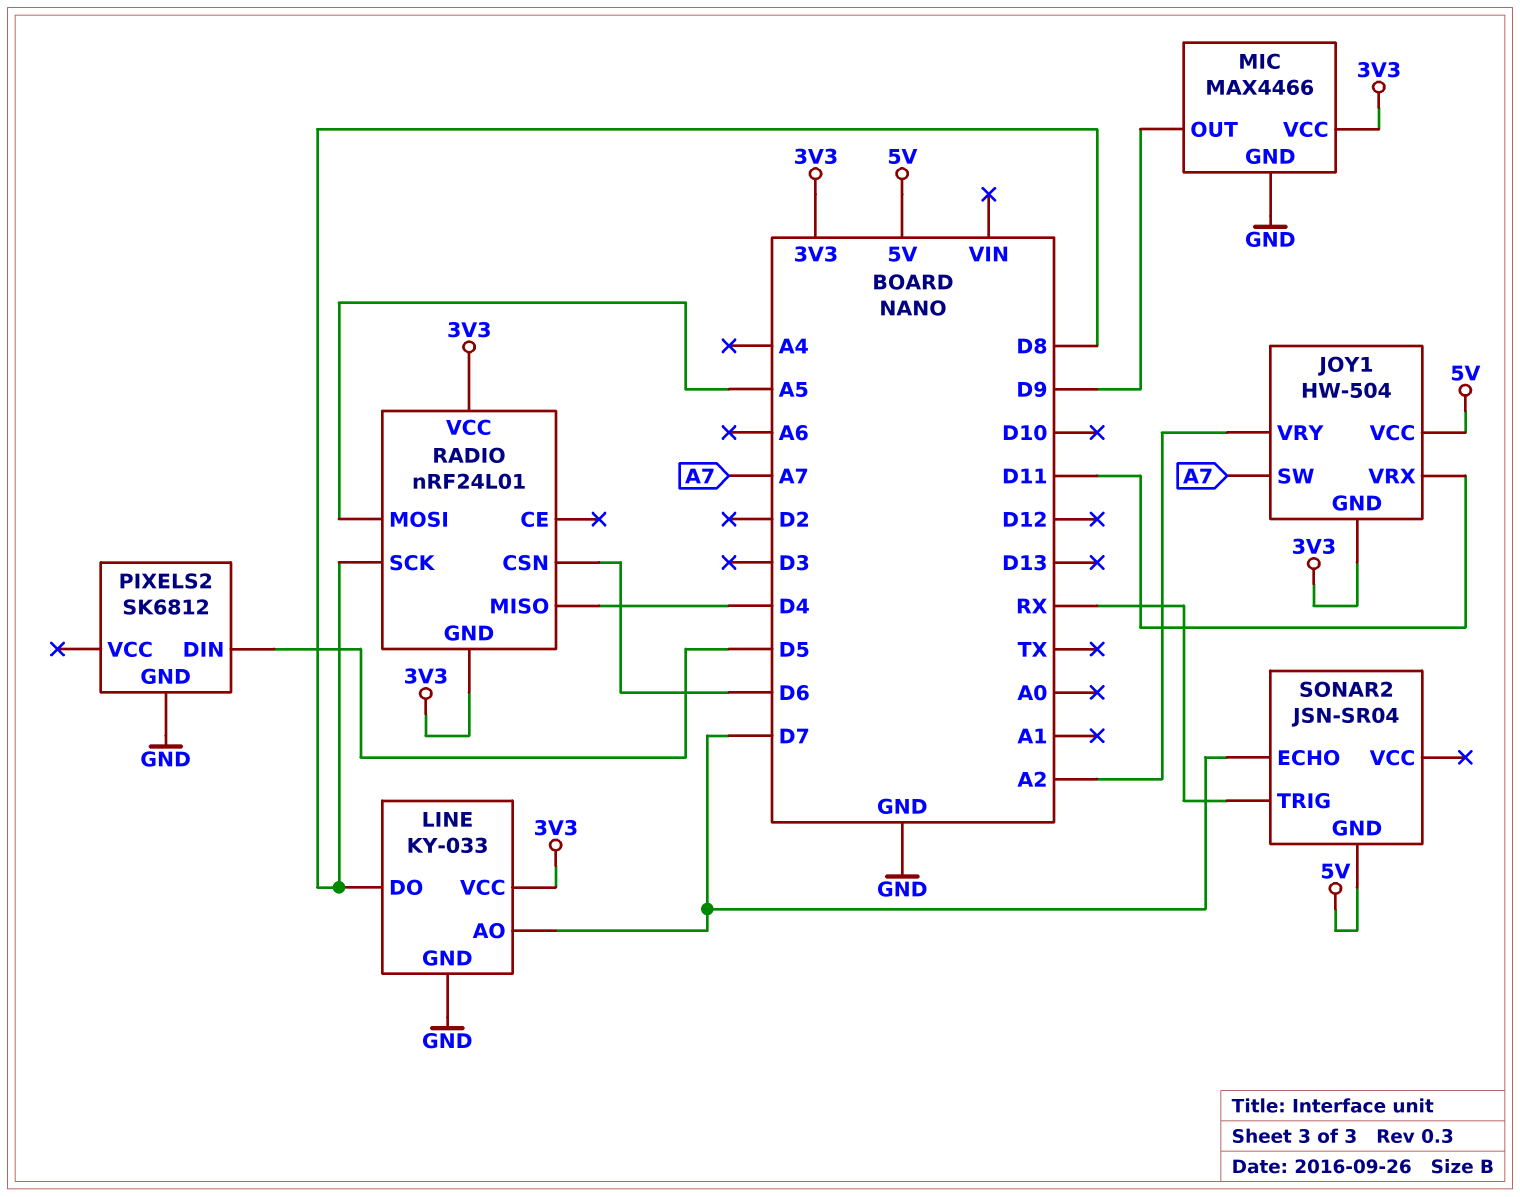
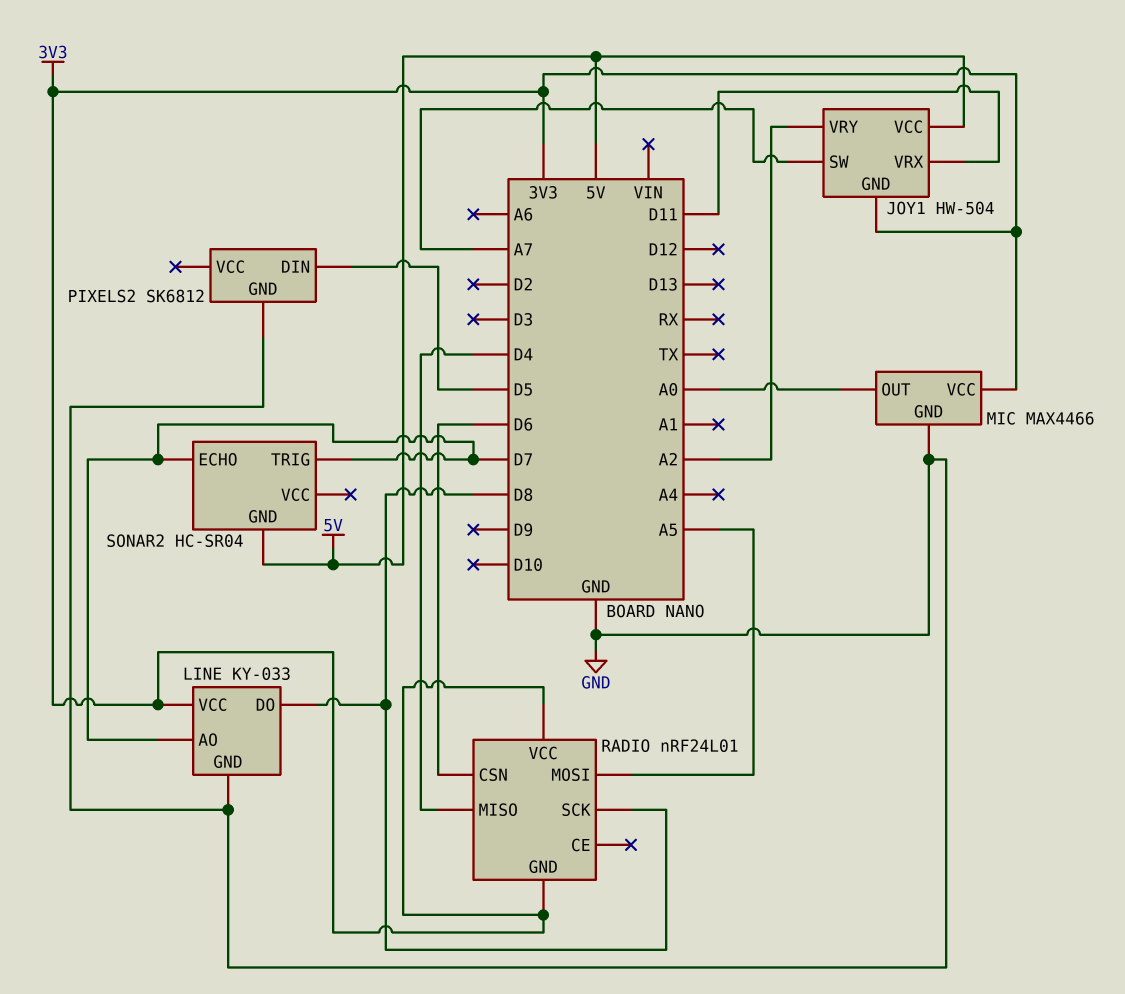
MIC pin OUT: D9 -> A0
SONAR2: JSN-SR04 -> HC-SR04
SONAR2 pin TRIG: RX -> D7

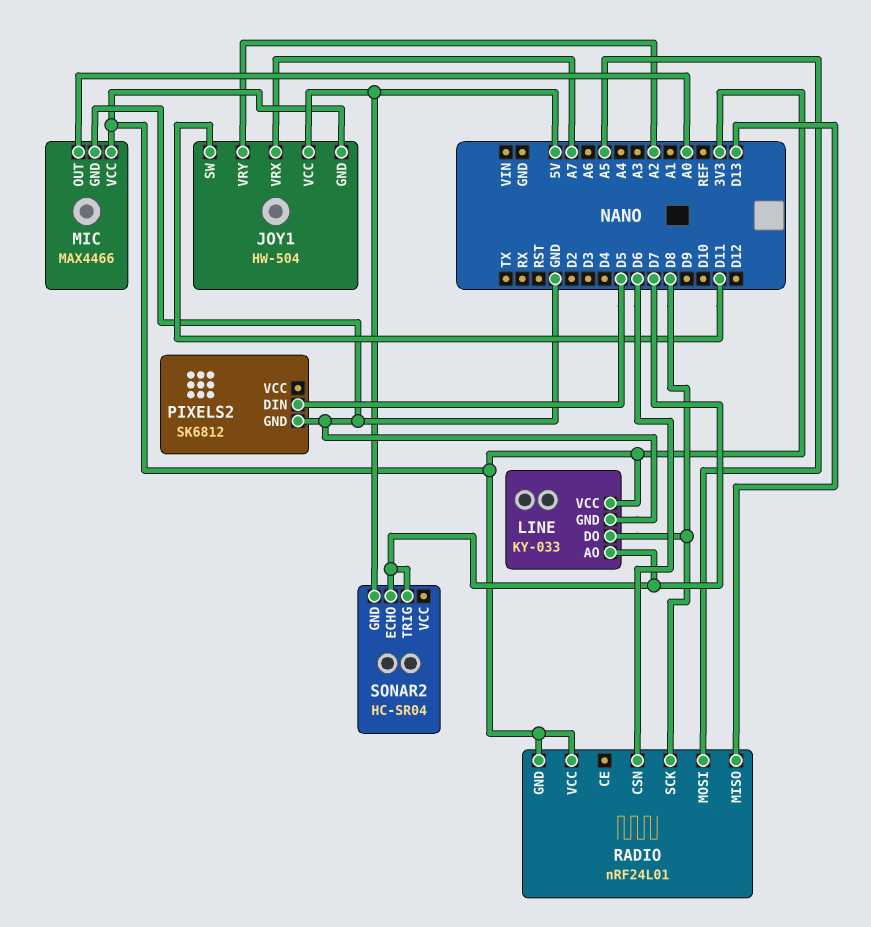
JOY1 pin SW: A7 -> D11
JOY1 pin VRX: D11 -> A7
RADIO pin MISO: D4 -> D13

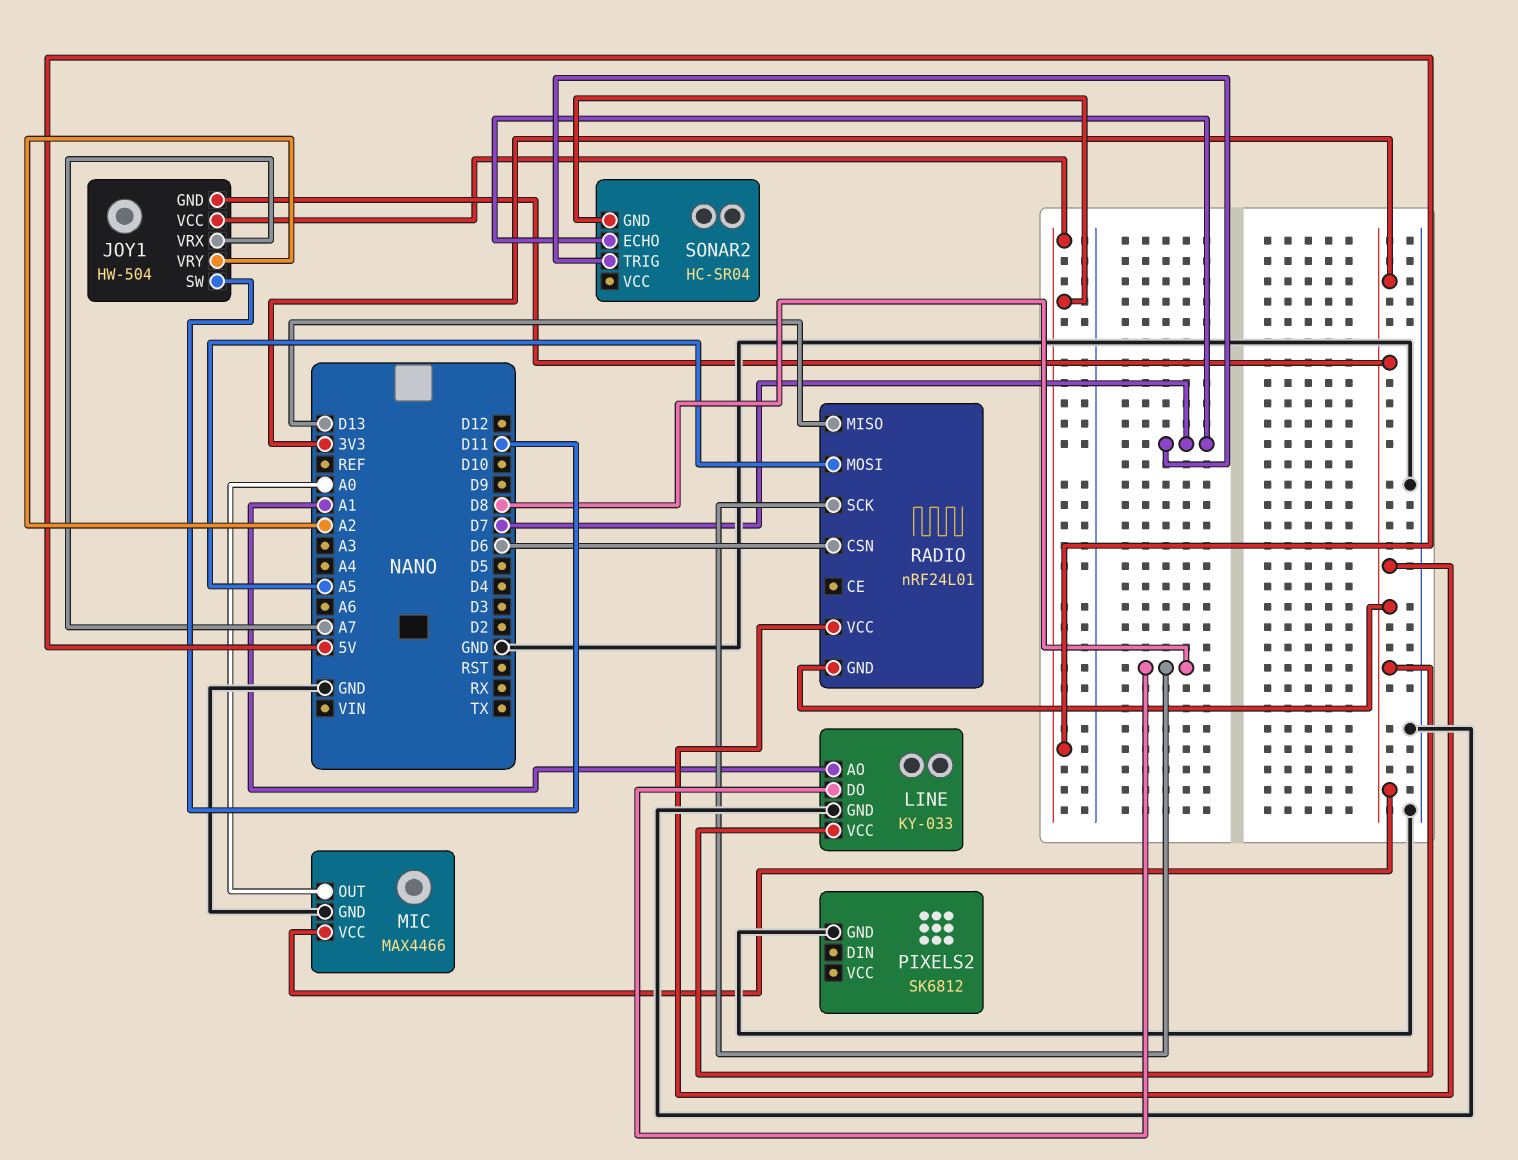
LINE pin AO: D7 -> A1
PIXELS2 pin DIN: D5 -> none

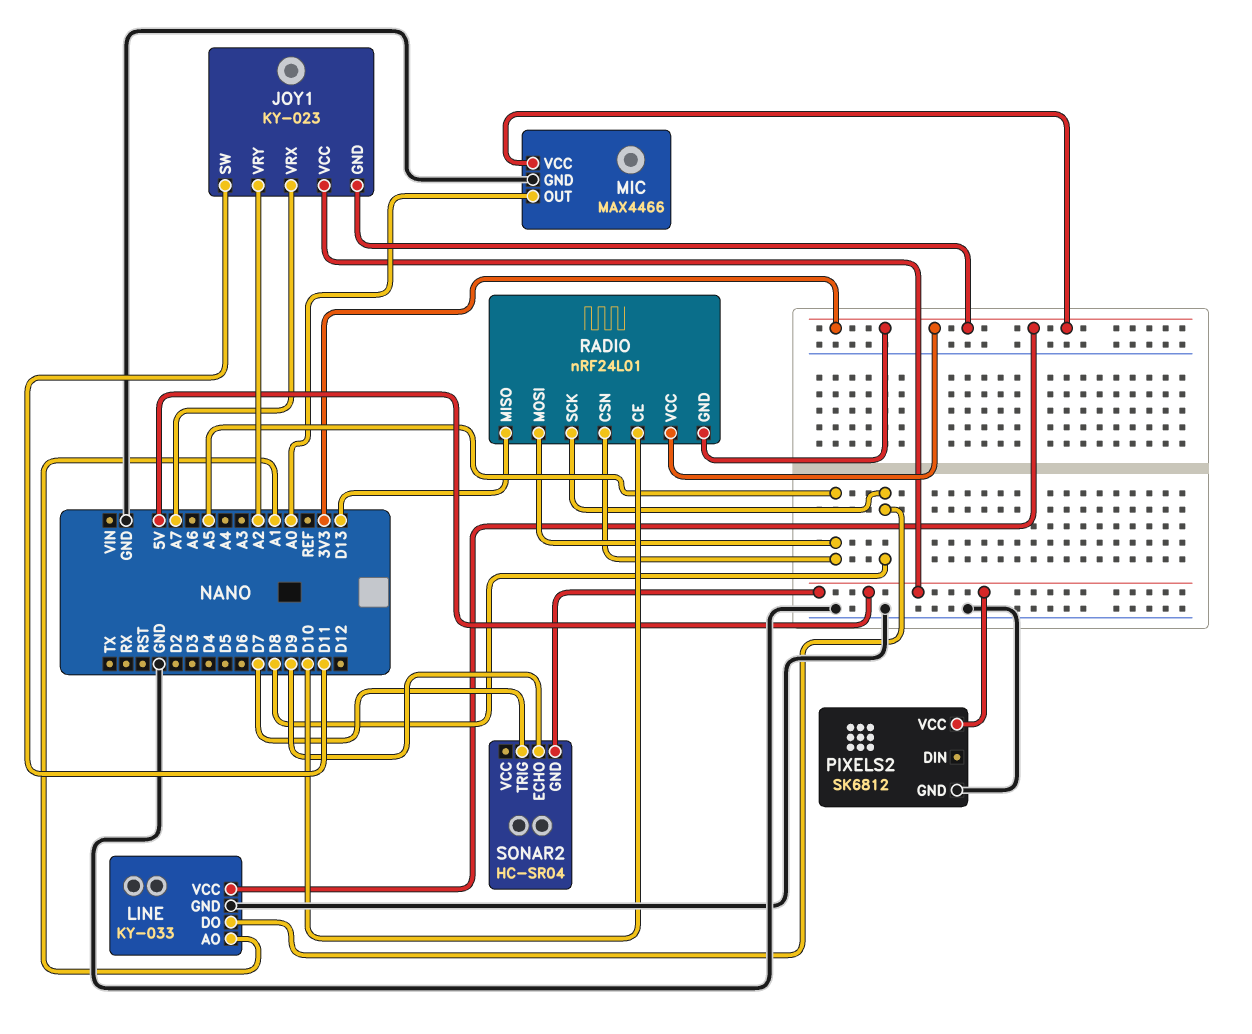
JOY1: HW-504 -> KY-023
PIXELS2 pin VCC: none -> 5V
RADIO pin CE: none -> D10
RADIO pin CSN: D6 -> A5
SONAR2 pin ECHO: D7 -> D9

